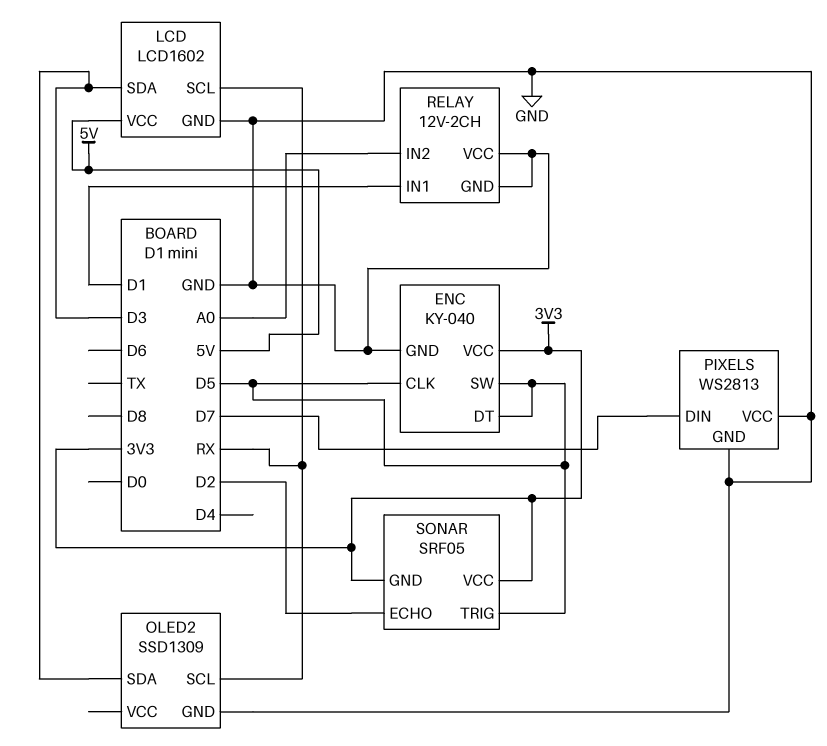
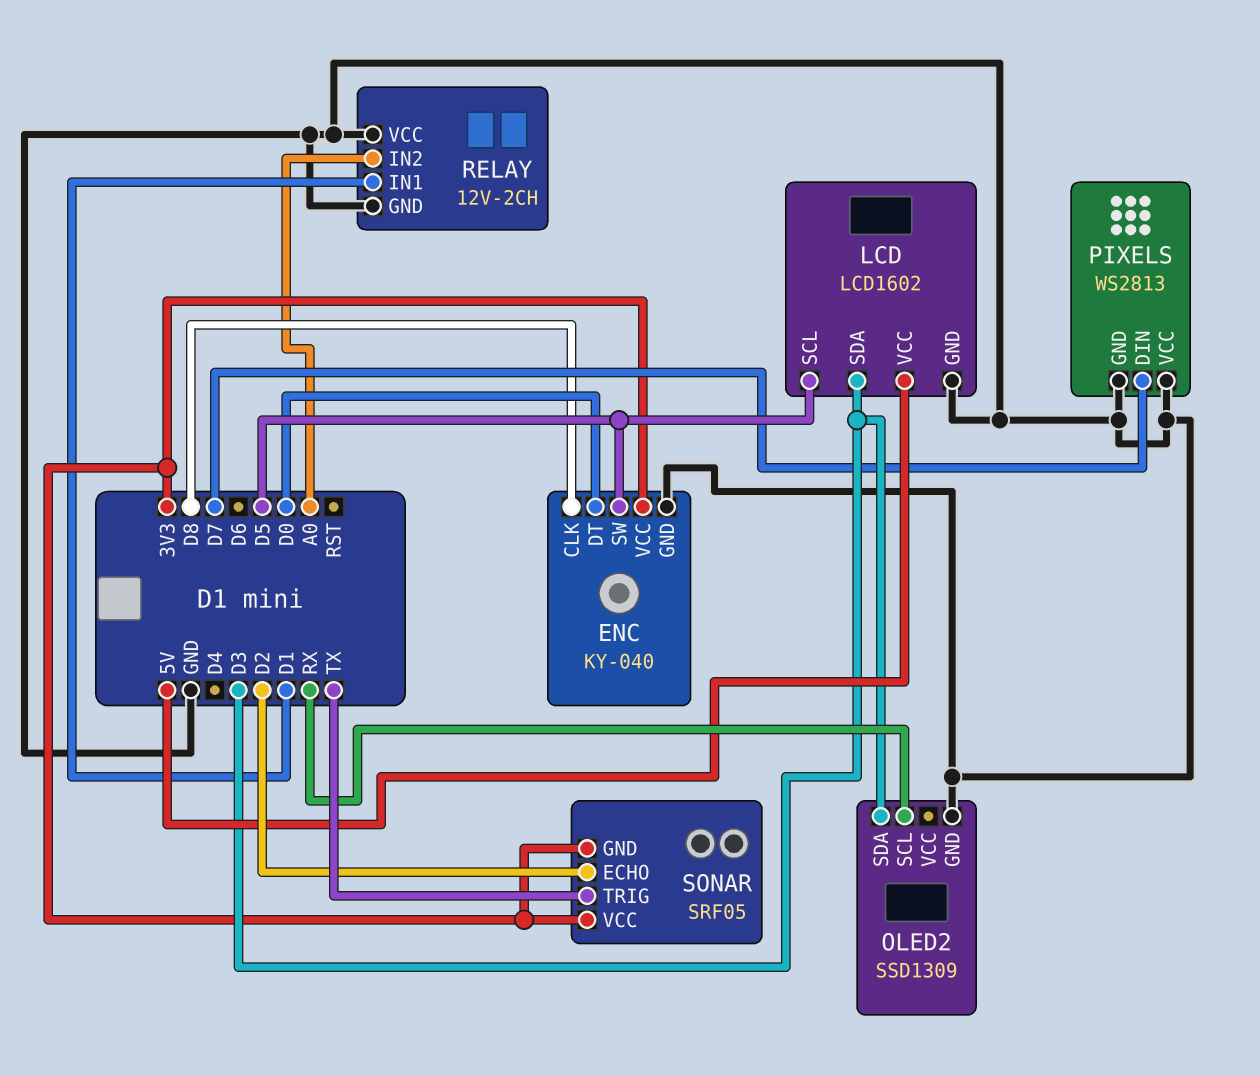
ENC pin CLK: D5 -> D8
ENC pin DT: D5 -> D0
LCD pin SCL: RX -> D5
SONAR pin TRIG: D5 -> TX

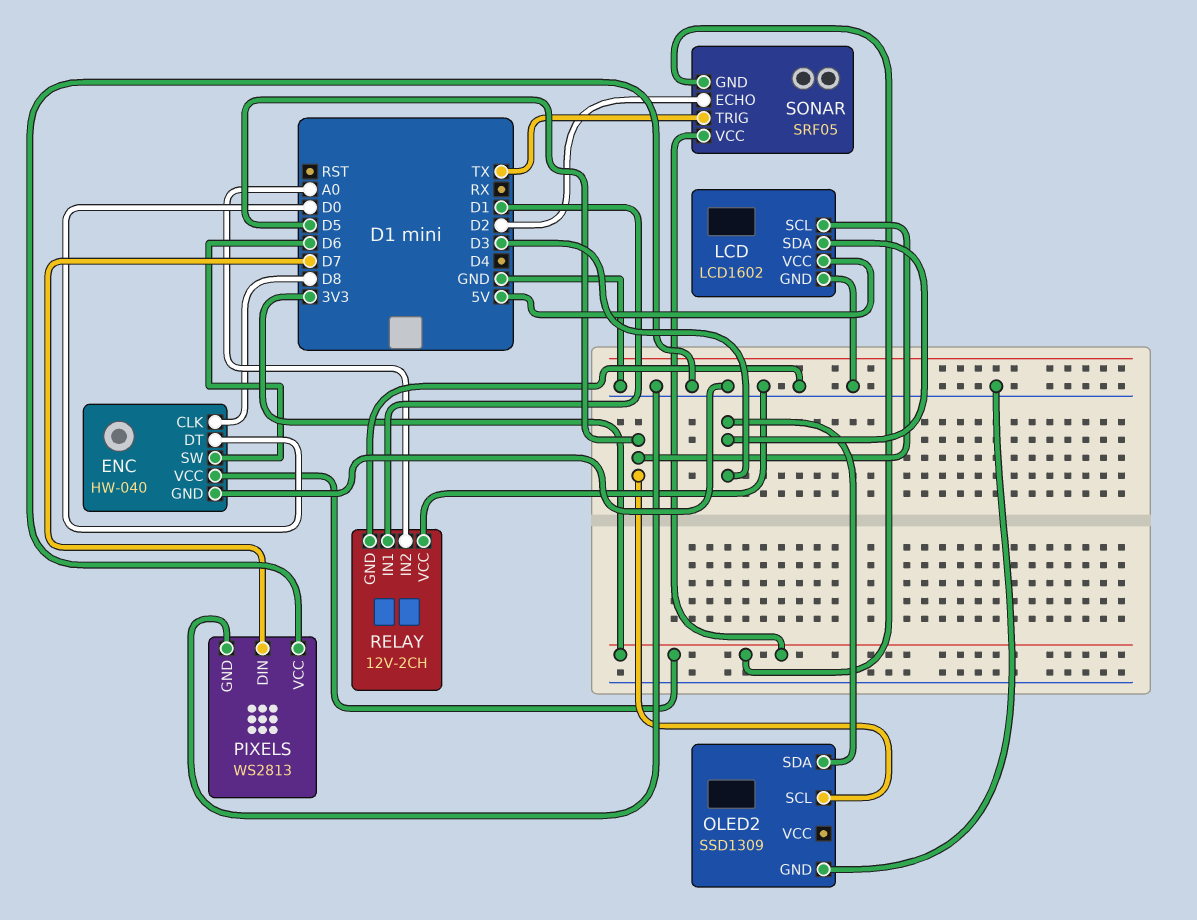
ENC: KY-040 -> HW-040
ENC pin SW: D5 -> D6
OLED2 pin SCL: RX -> D5

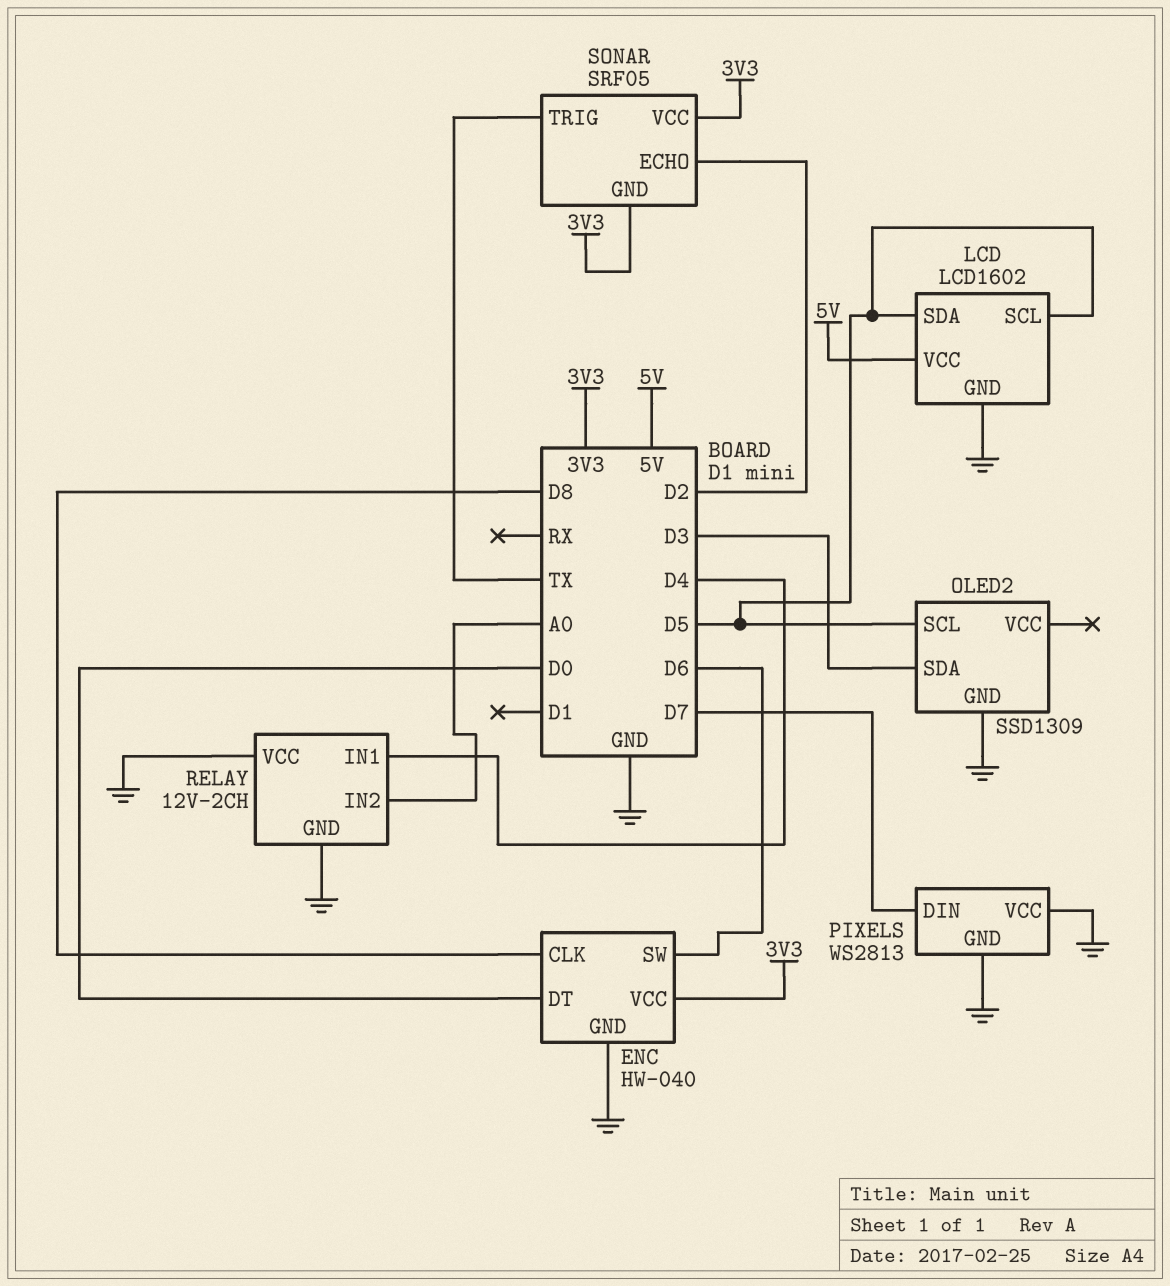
LCD pin SDA: D3 -> D5
RELAY pin IN1: D1 -> D4

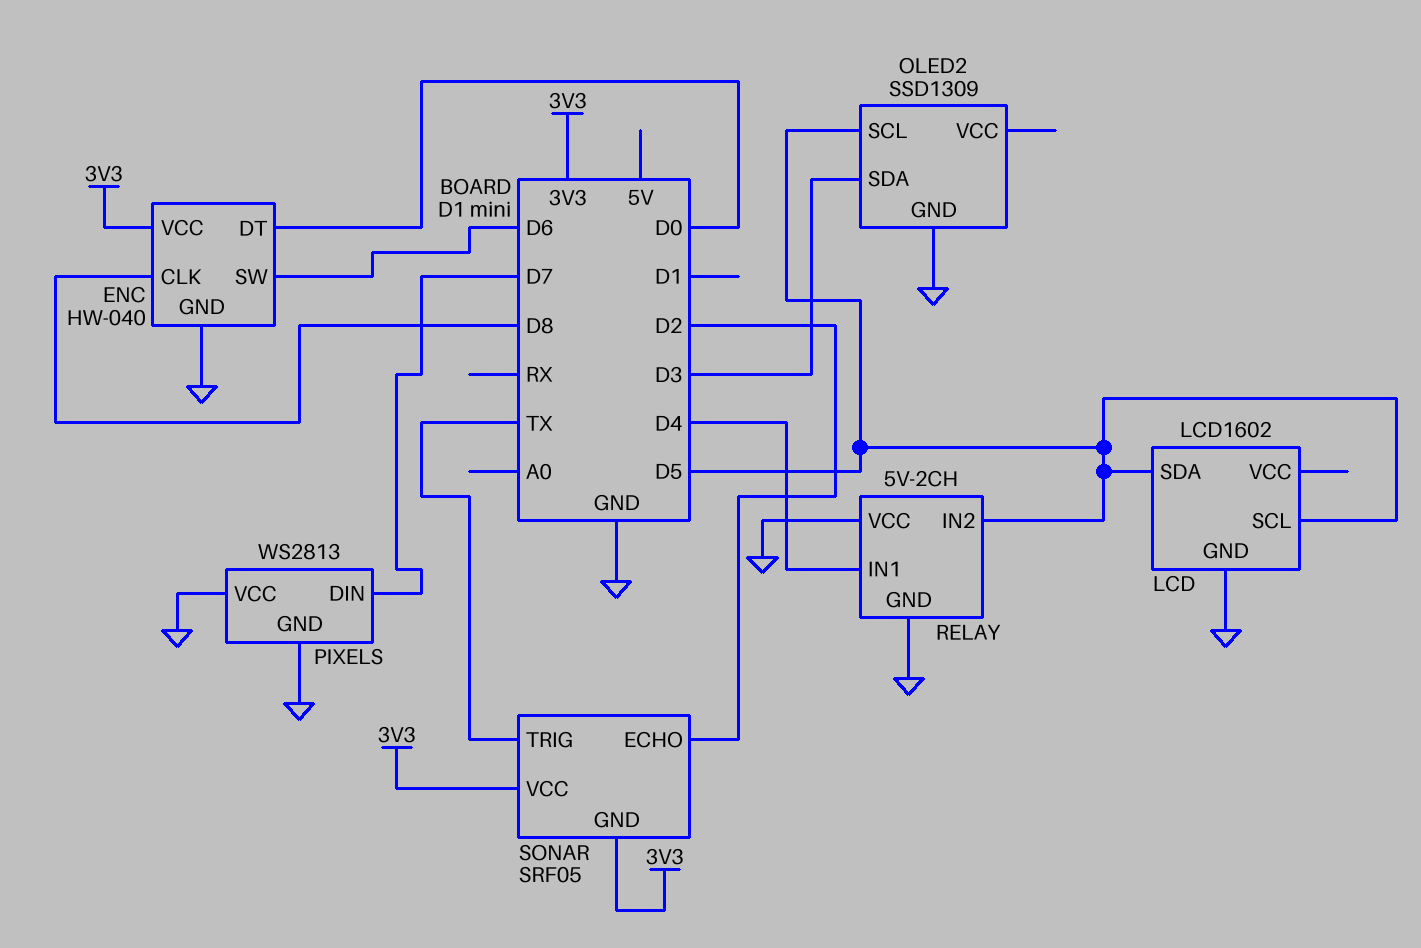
LCD pin VCC: 5V -> none
RELAY: 12V-2CH -> 5V-2CH
RELAY pin IN2: A0 -> D5

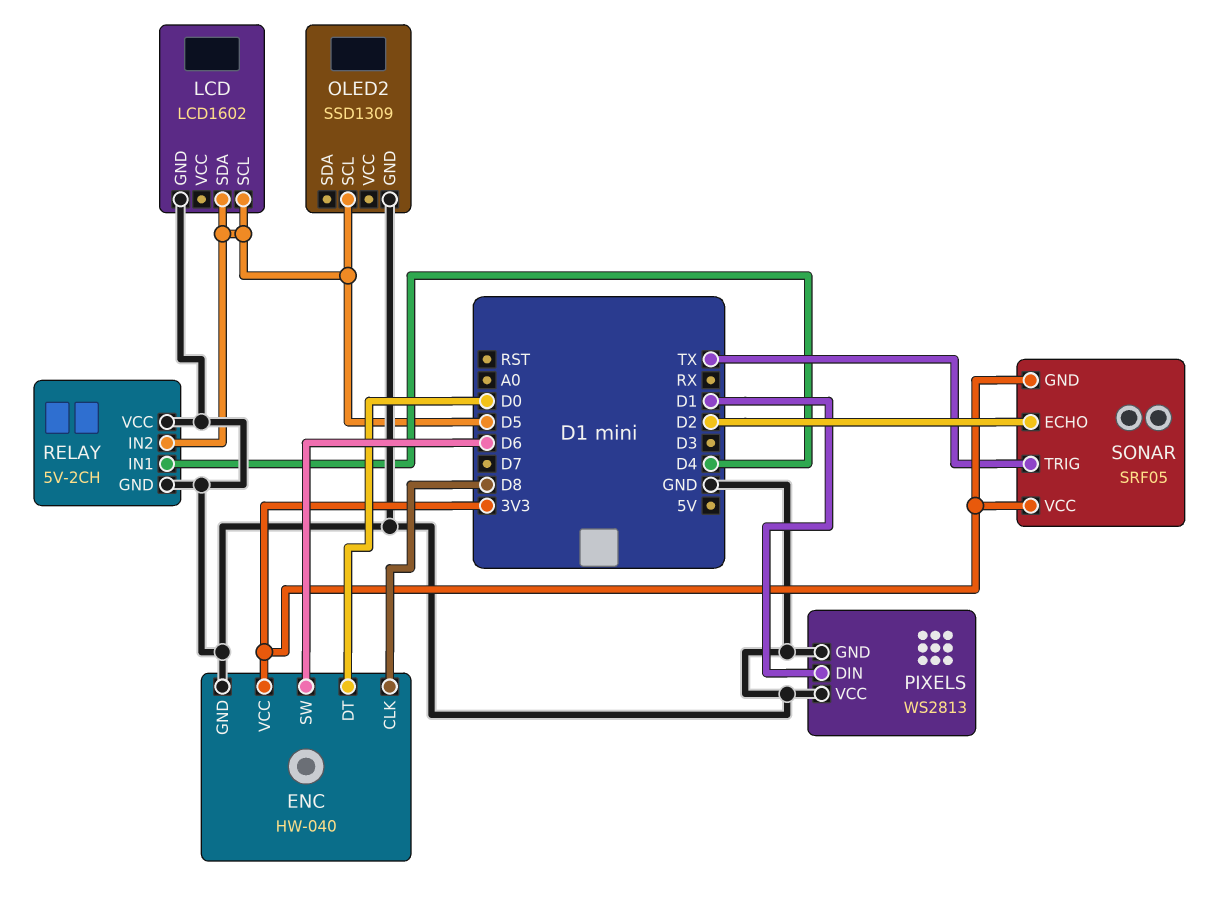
OLED2 pin SDA: D3 -> none
PIXELS pin DIN: D7 -> D1

